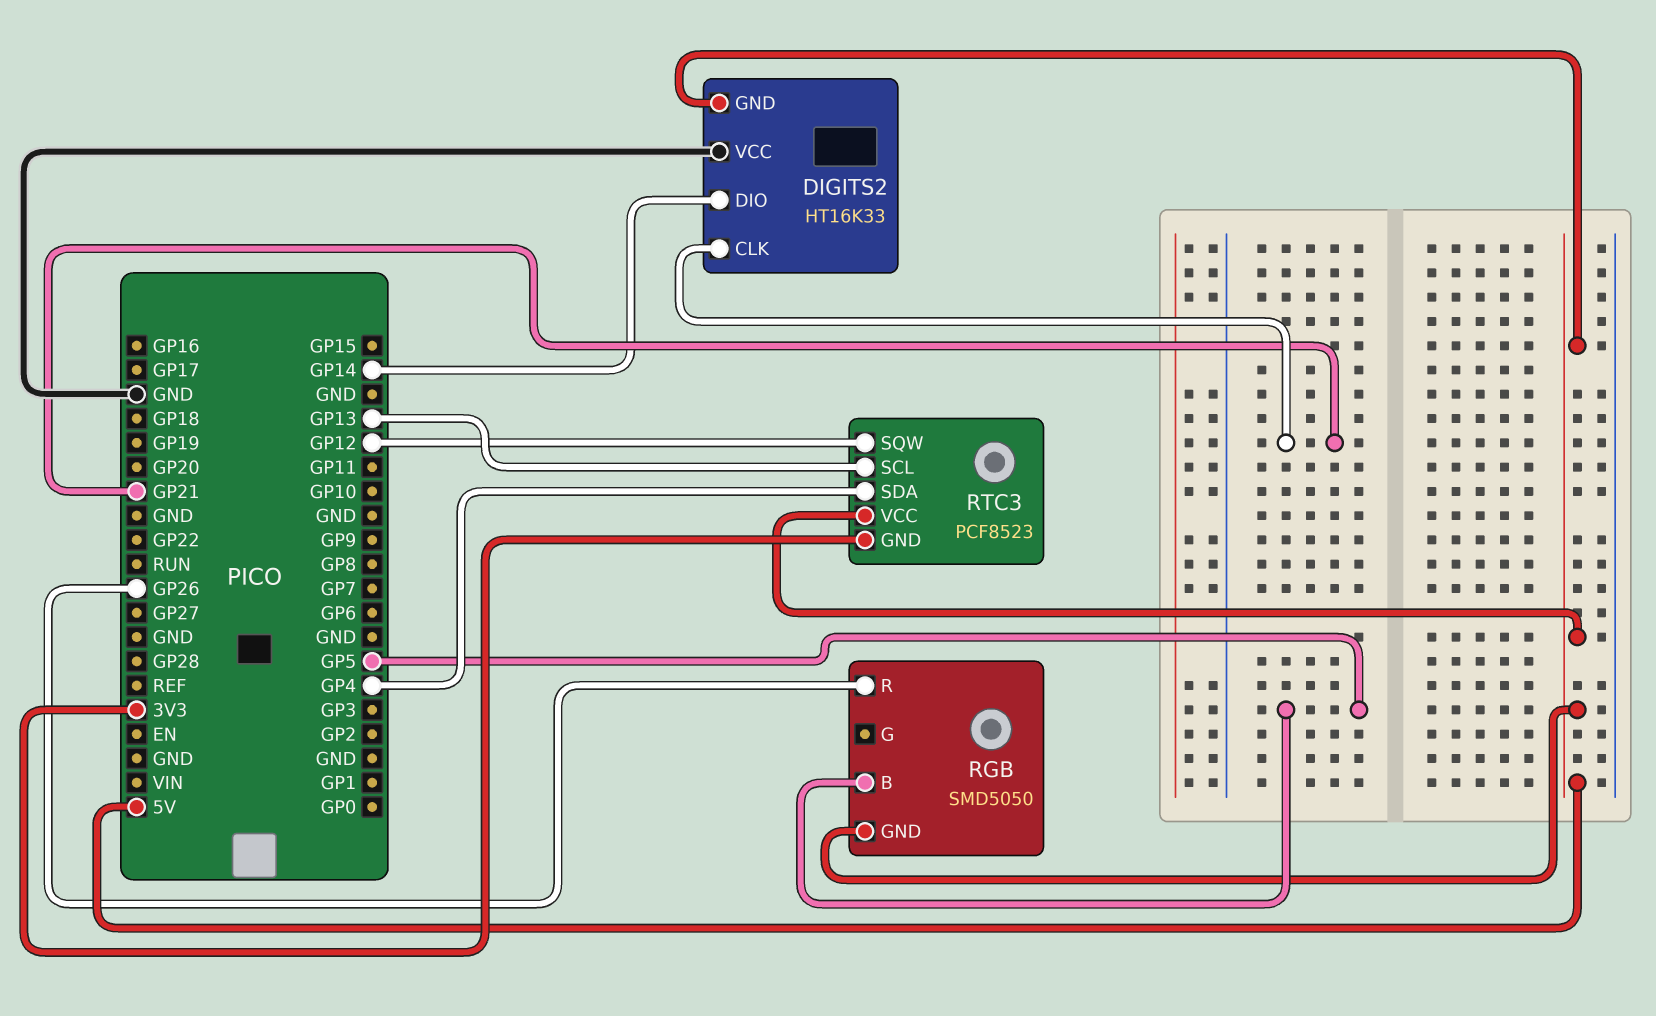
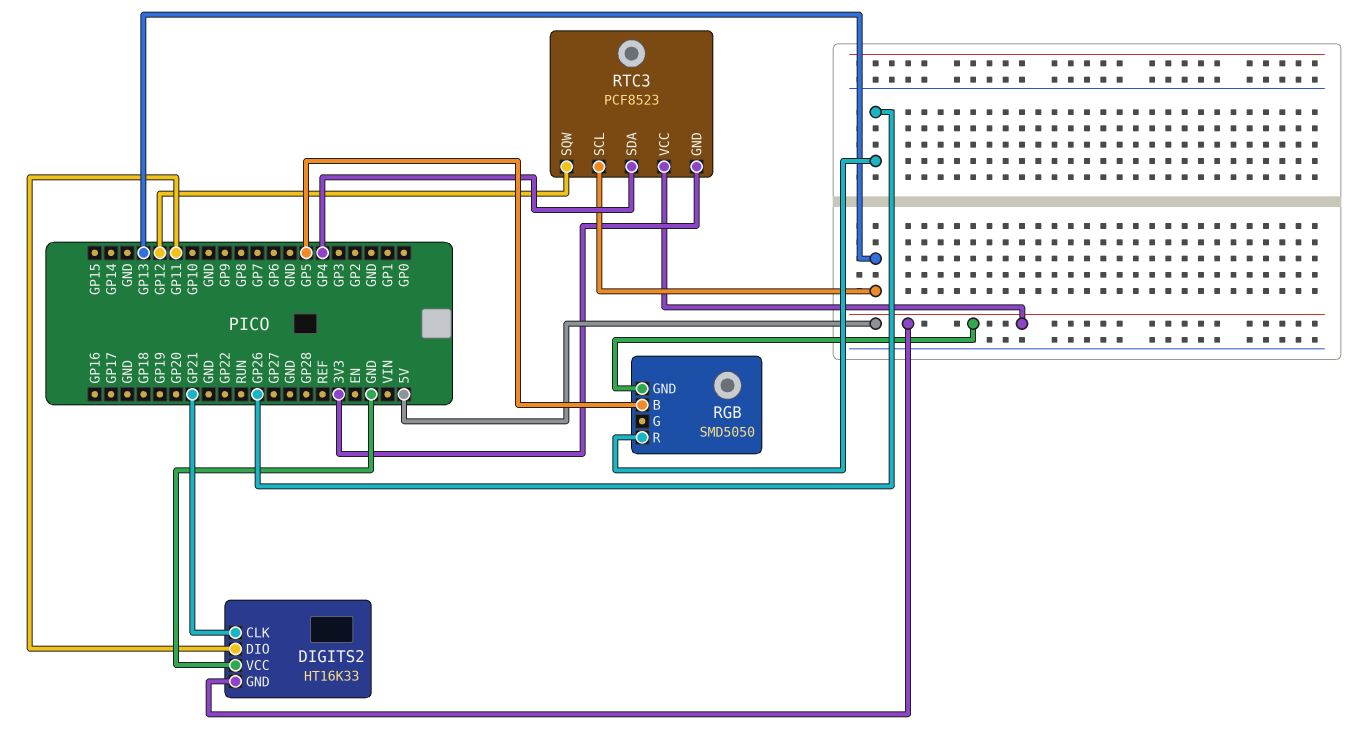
DIGITS2 pin DIO: GP14 -> GP11

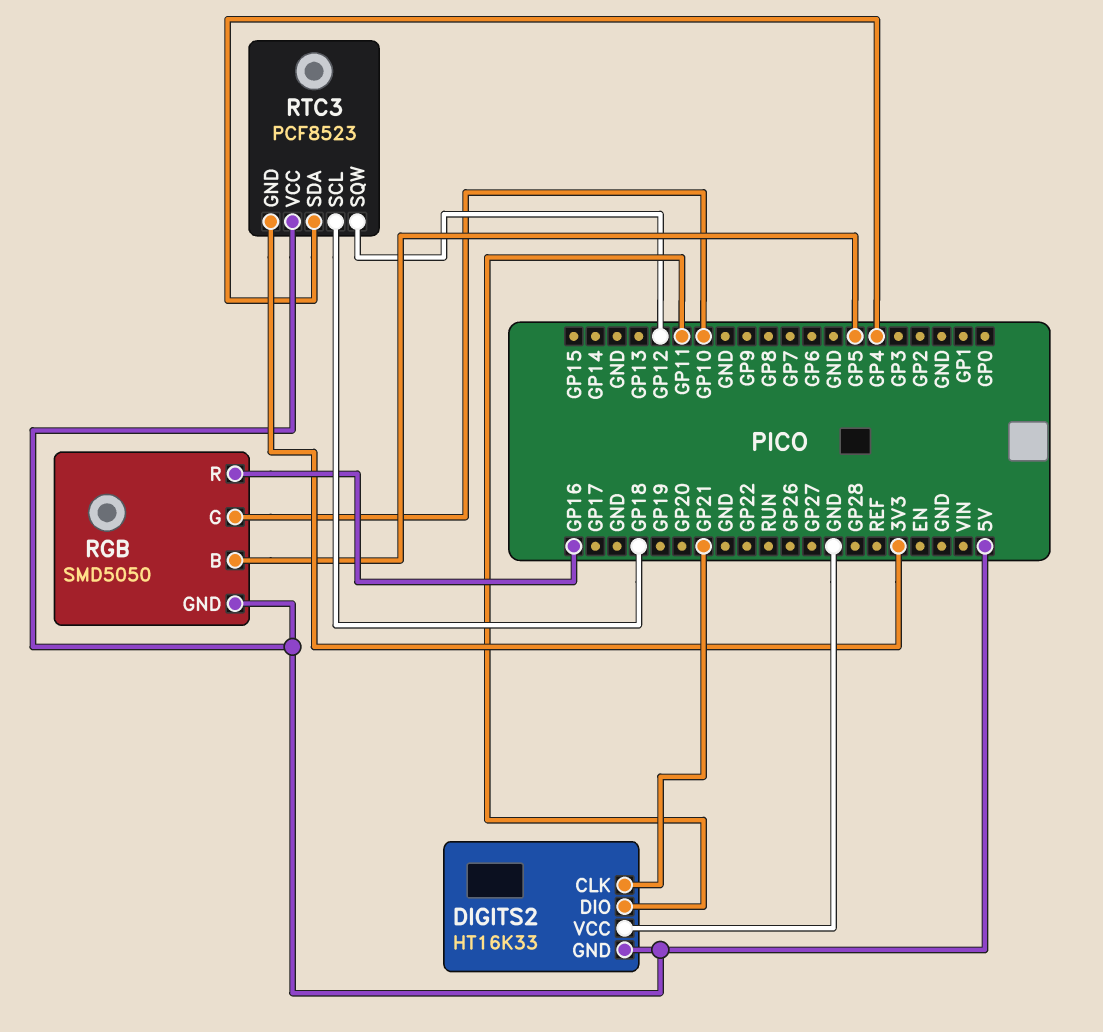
RGB pin G: none -> GP10
RGB pin R: GP26 -> GP16
RTC3 pin SCL: GP13 -> GP18

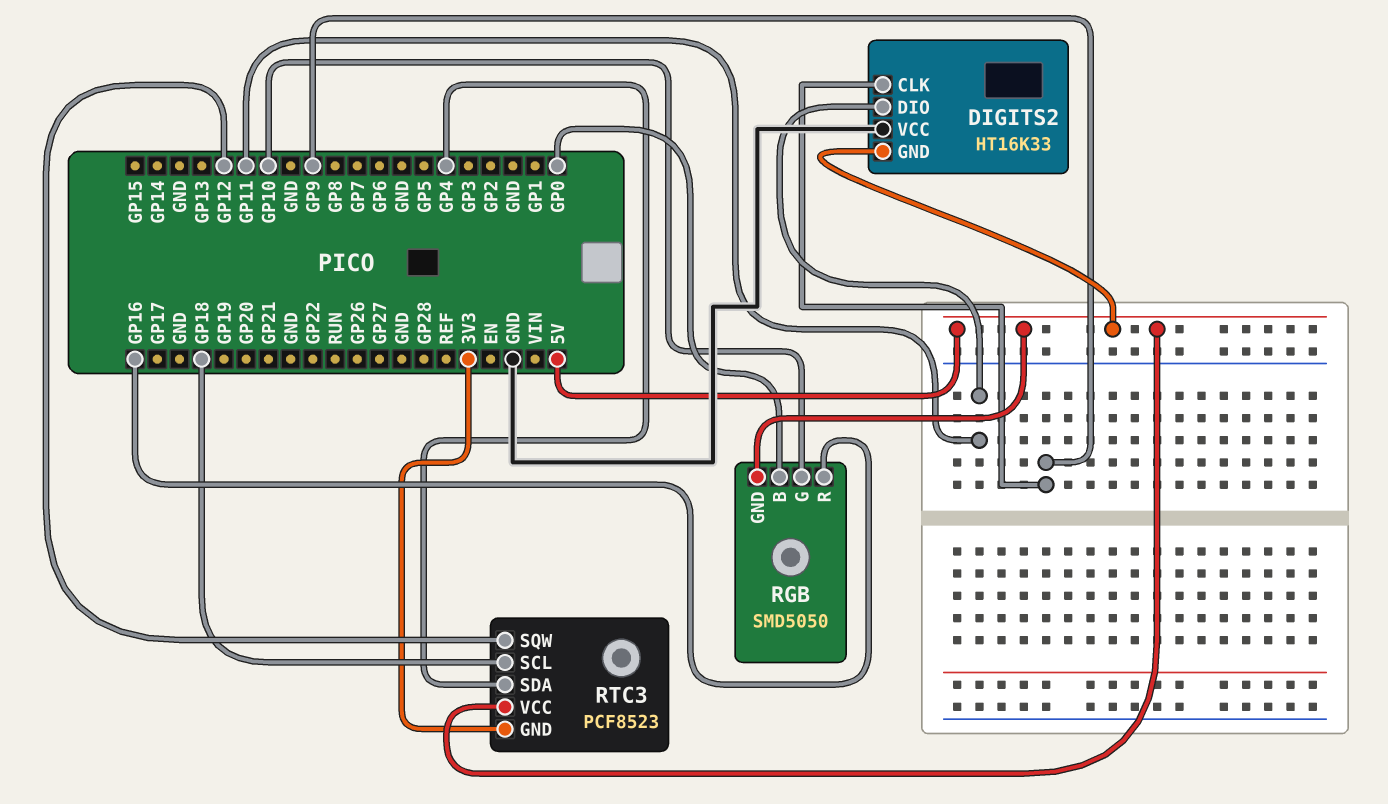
DIGITS2 pin CLK: GP21 -> GP9
RGB pin B: GP5 -> GP0

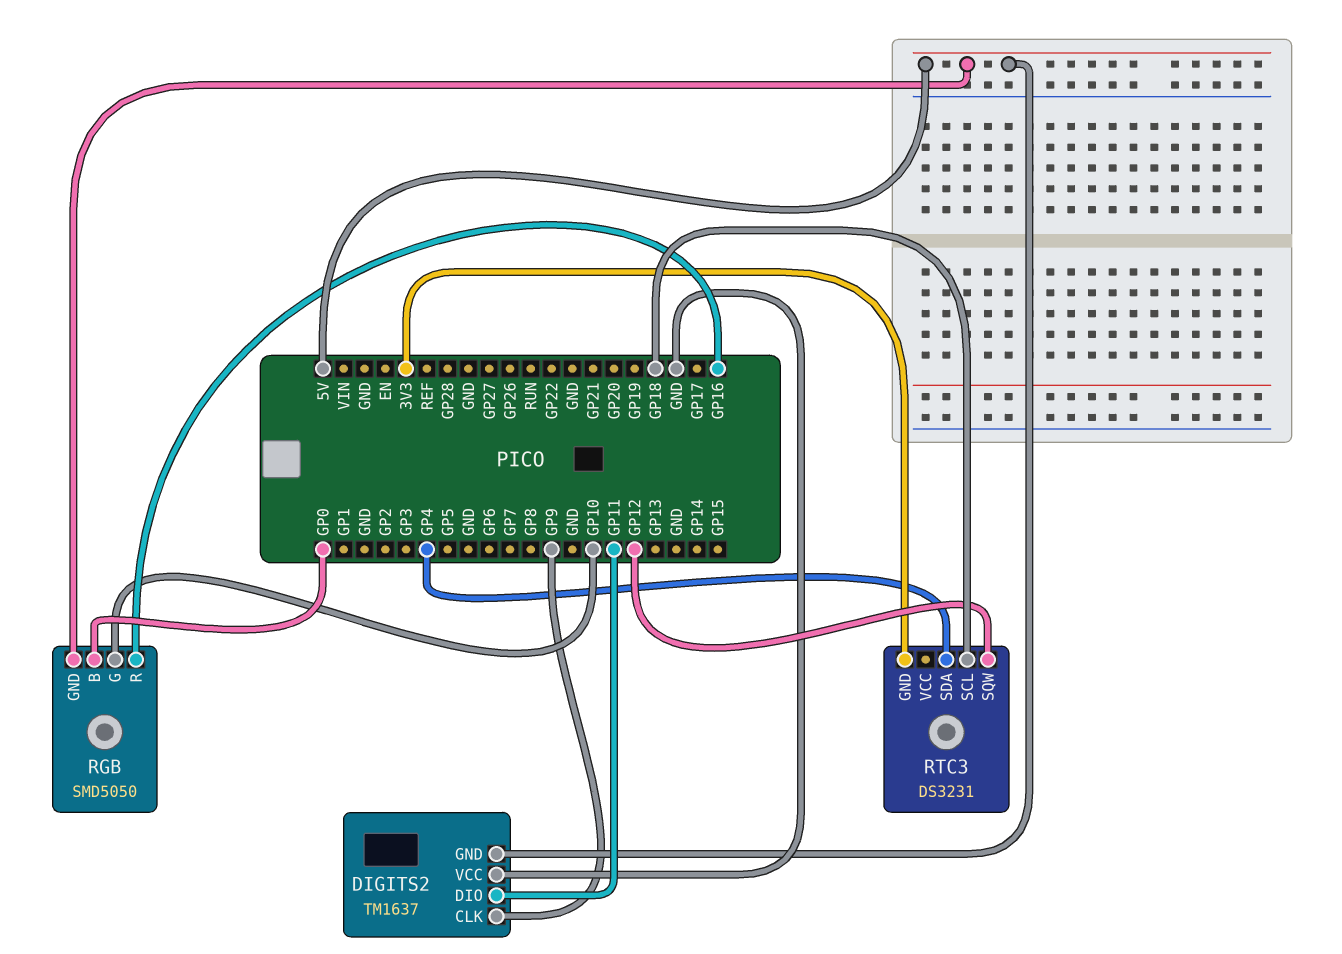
DIGITS2: HT16K33 -> TM1637
RTC3: PCF8523 -> DS3231
RTC3 pin VCC: 5V -> none

